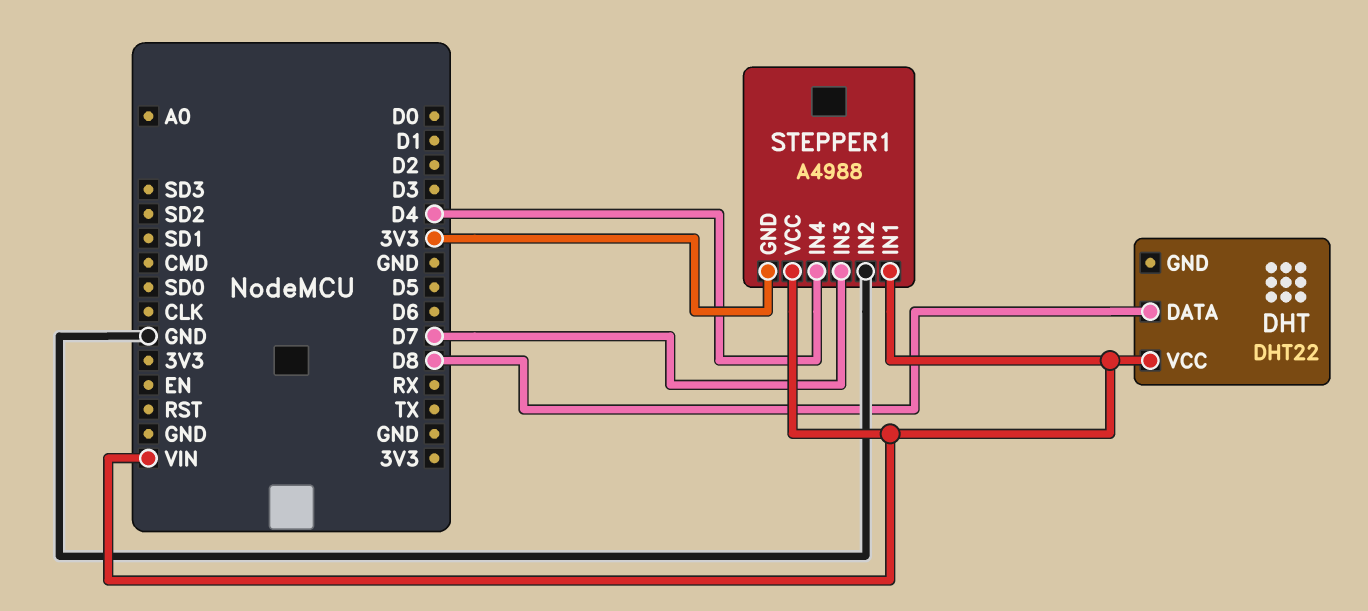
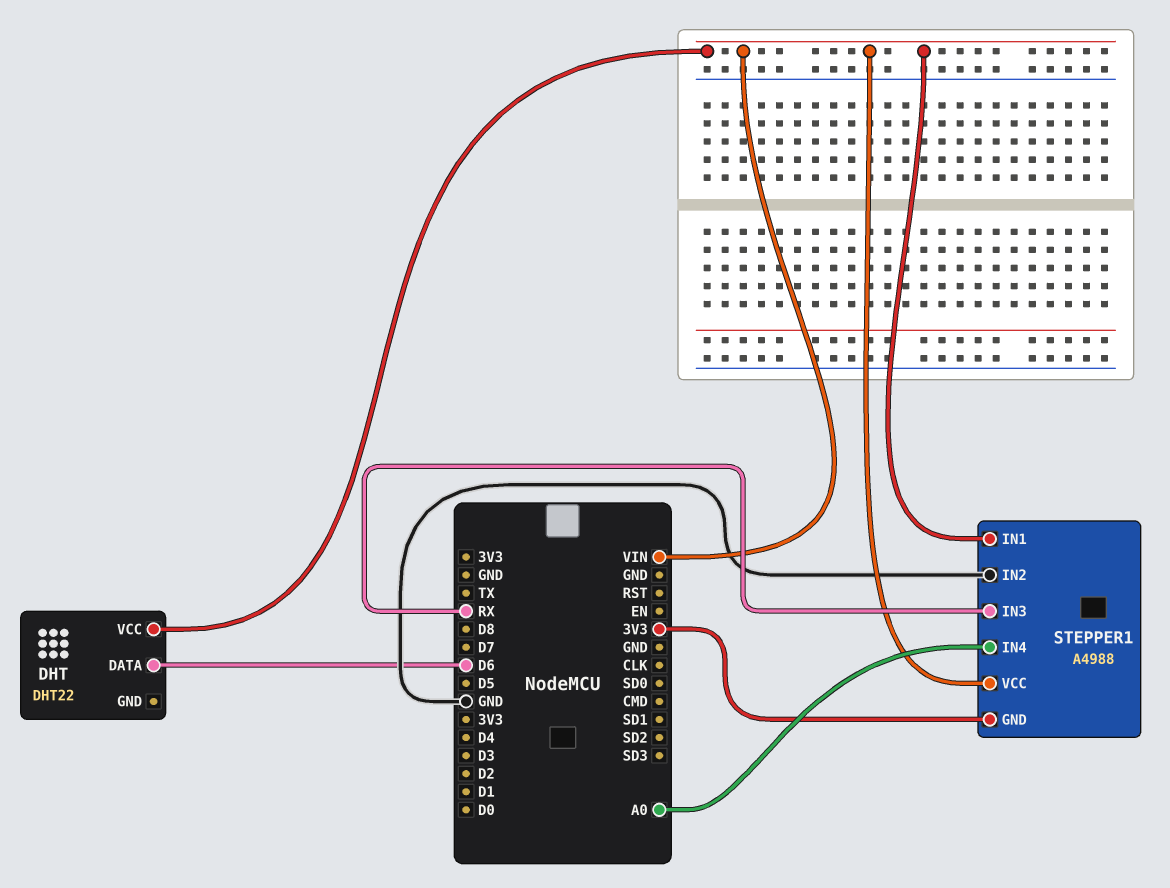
DHT pin DATA: D8 -> D6
STEPPER1 pin IN3: D7 -> RX
STEPPER1 pin IN4: D4 -> A0

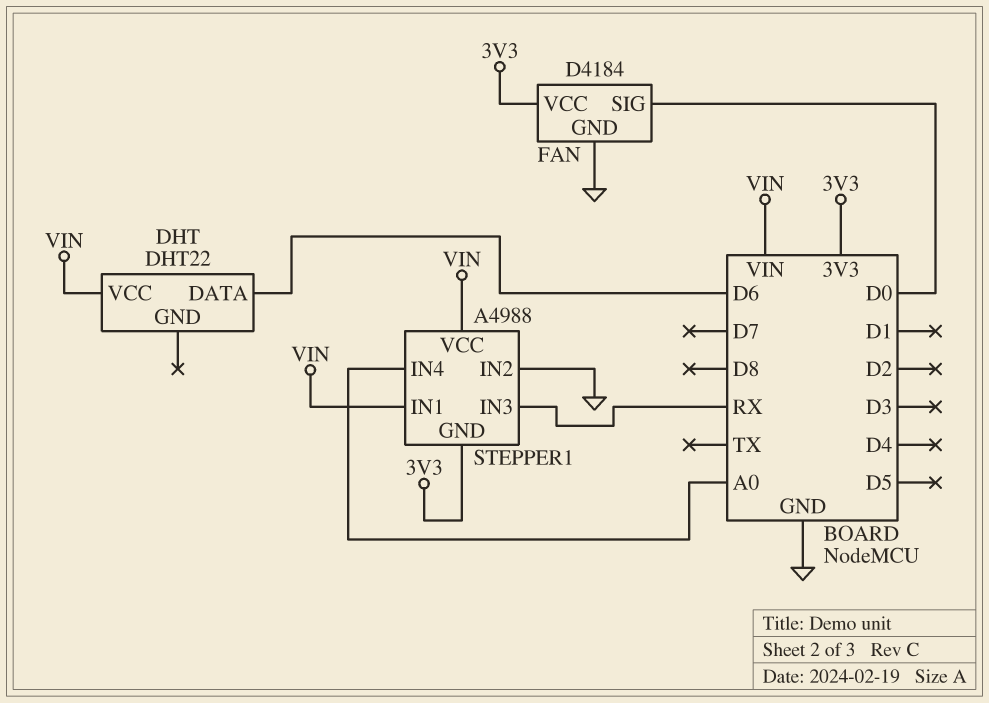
FAN: none -> D4184
FAN pin GND: none -> GND
FAN pin SIG: none -> D0
FAN pin VCC: none -> 3V3

